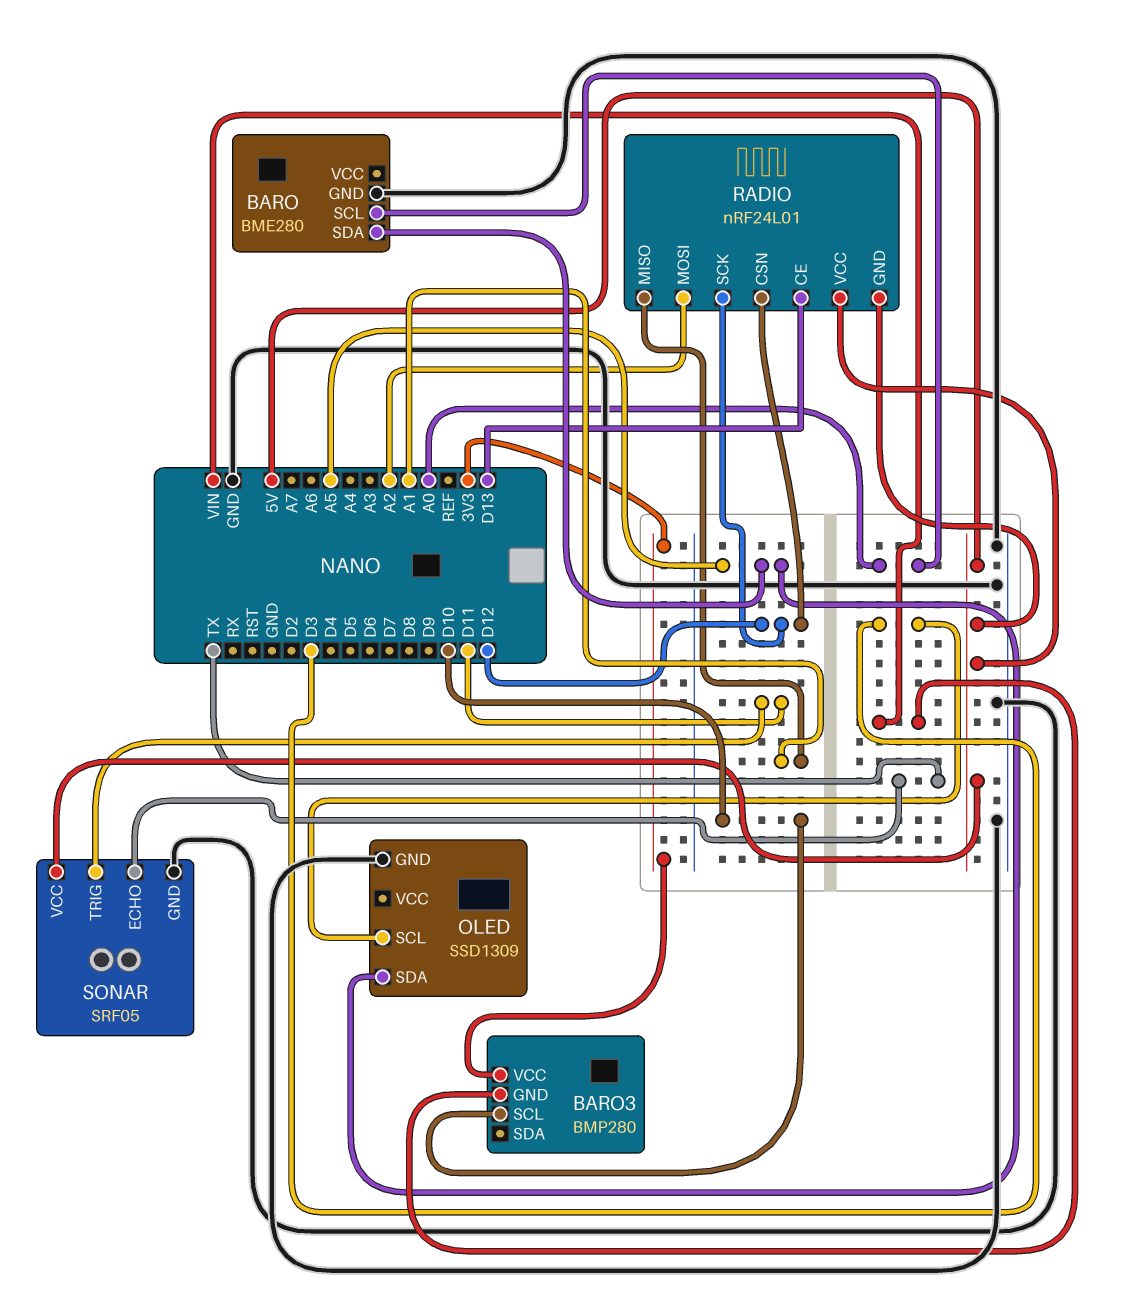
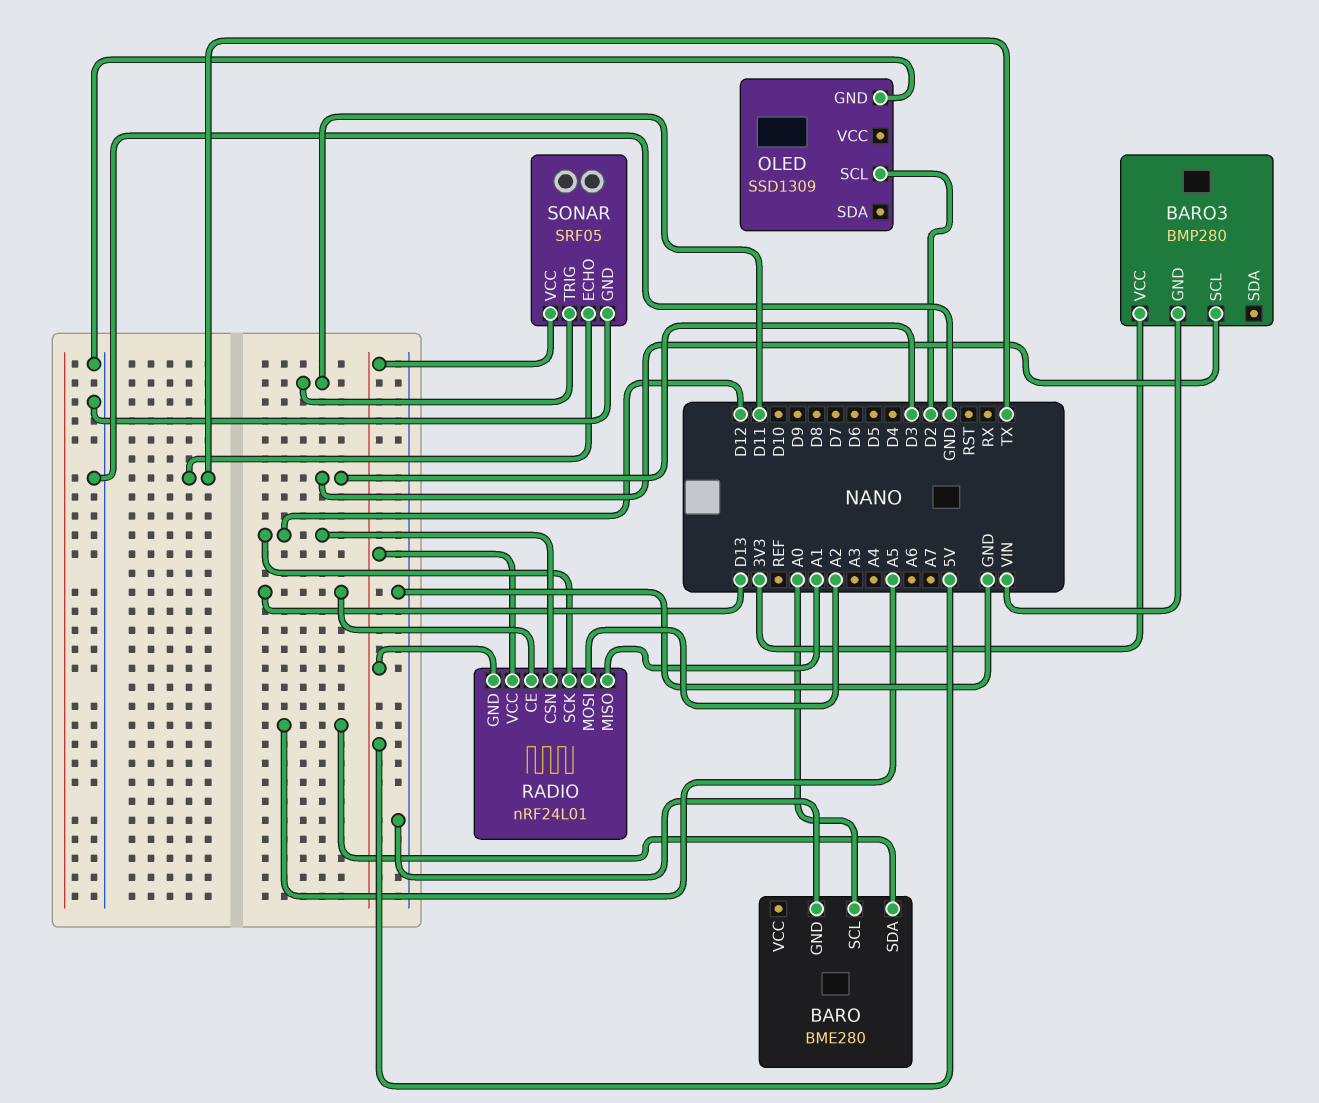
BARO3 pin SCL: D10 -> D3
OLED pin SCL: D3 -> D2
OLED pin SDA: A5 -> none

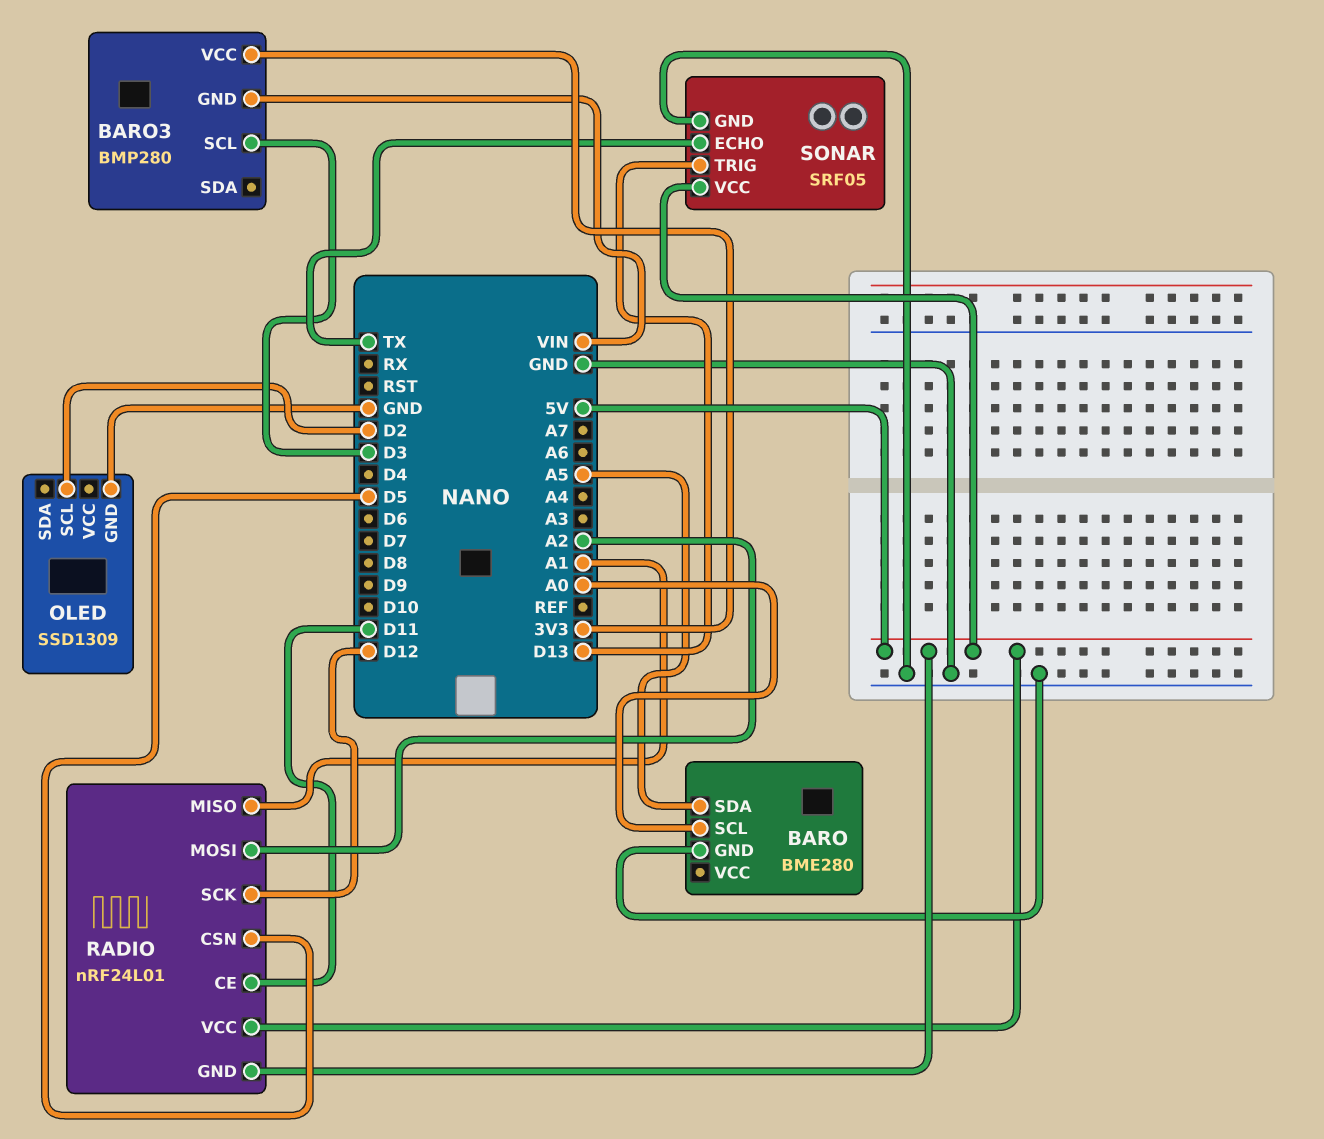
RADIO pin CE: D13 -> D11
RADIO pin CSN: D12 -> D5
SONAR pin TRIG: D11 -> D13

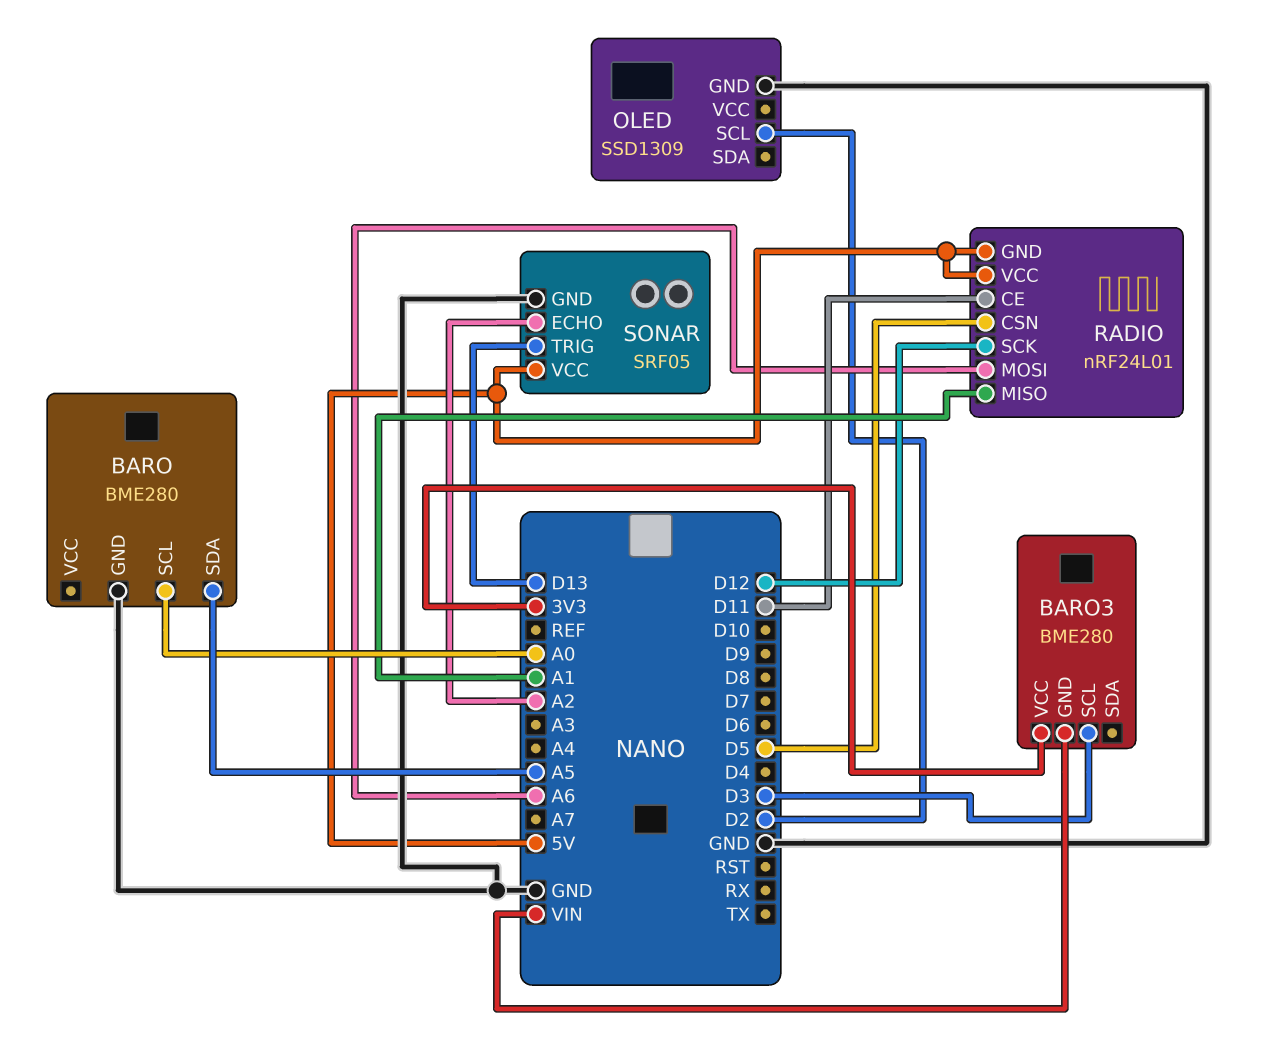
BARO3: BMP280 -> BME280
RADIO pin MOSI: A2 -> A6
SONAR pin ECHO: TX -> A2

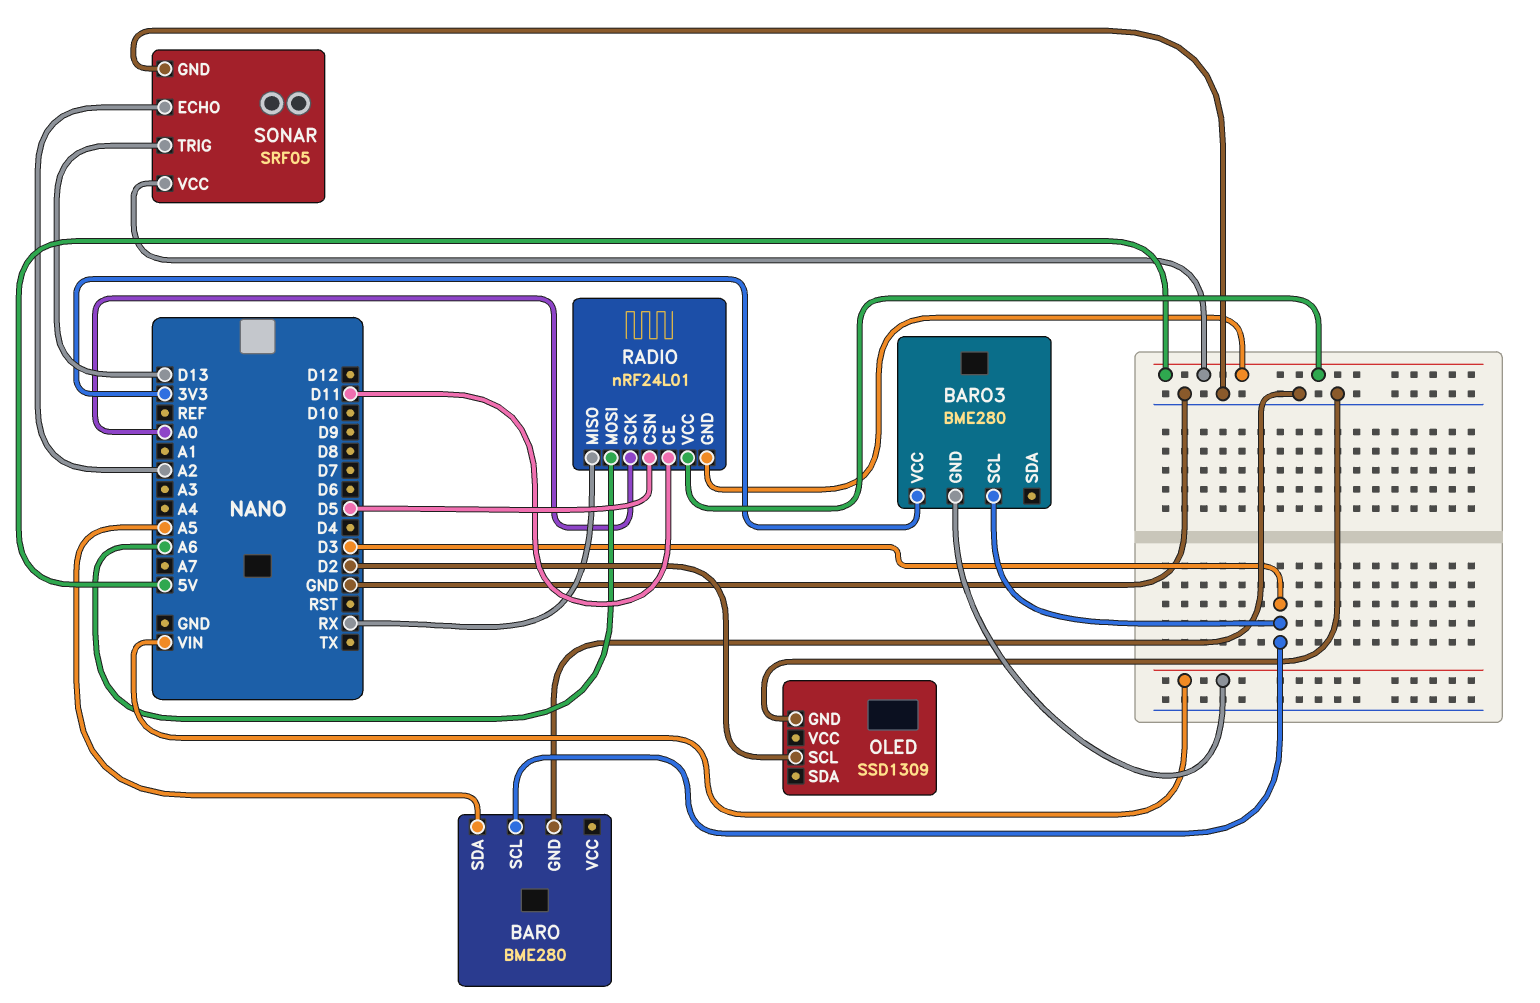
BARO pin SCL: A0 -> D3
RADIO pin MISO: A1 -> RX
RADIO pin SCK: D12 -> A0

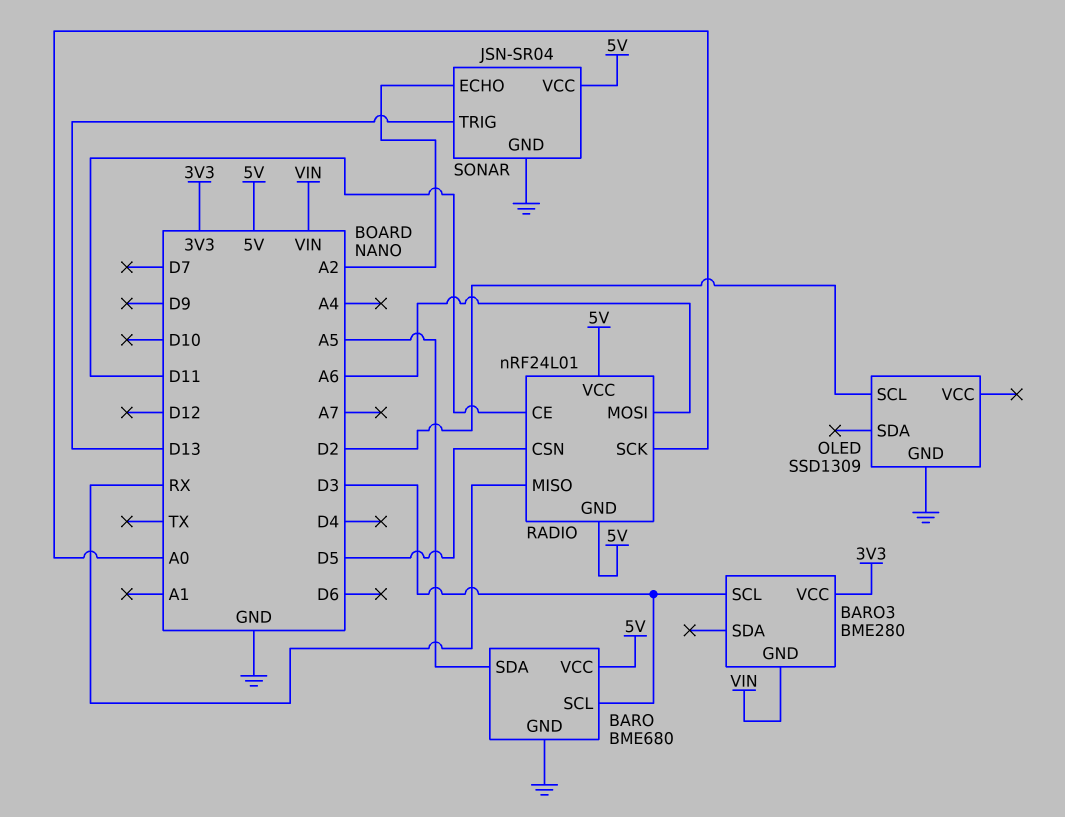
BARO: BME280 -> BME680
BARO pin VCC: none -> 5V
SONAR: SRF05 -> JSN-SR04

